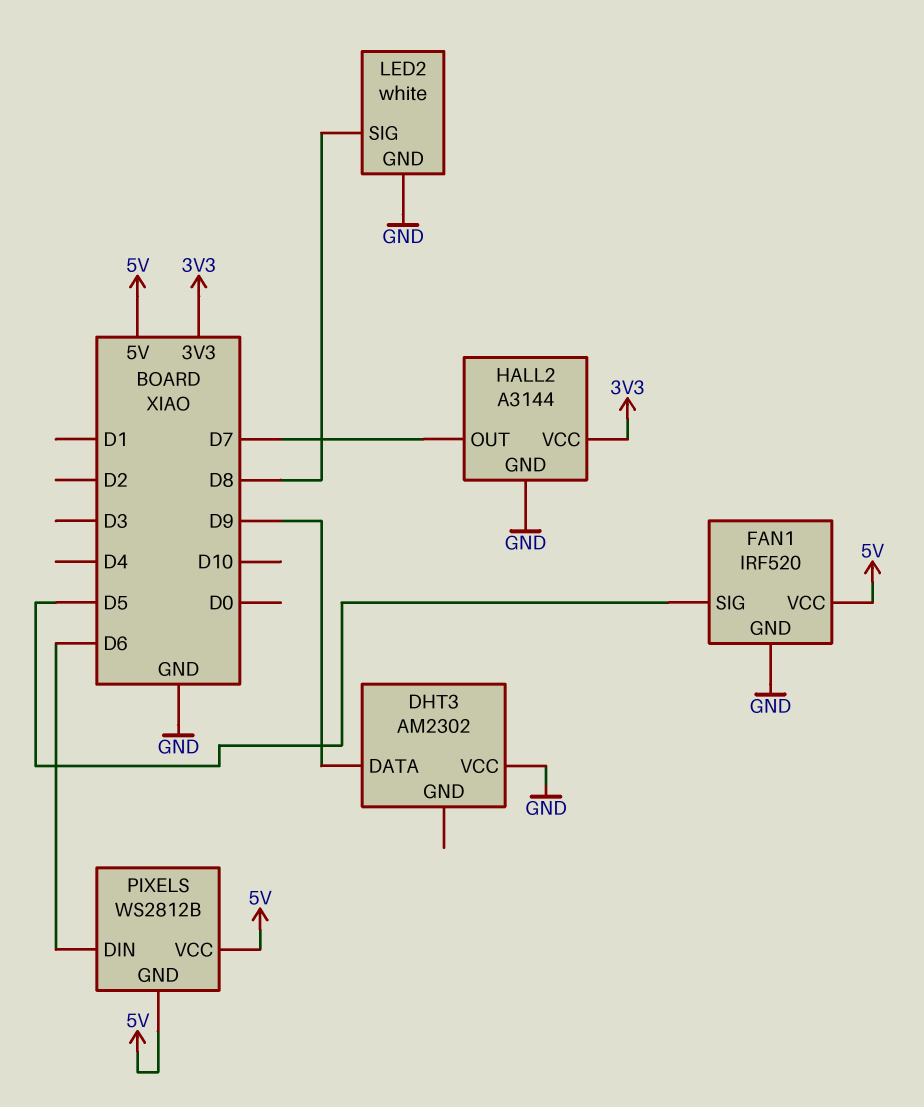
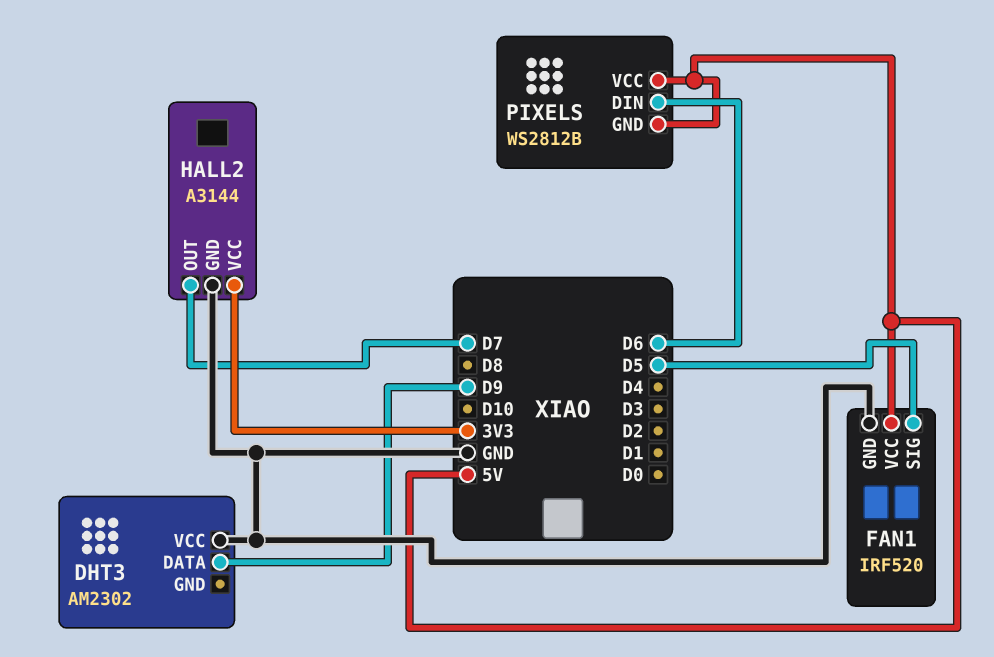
LED2: white -> none
LED2 pin GND: GND -> none
LED2 pin SIG: D8 -> none

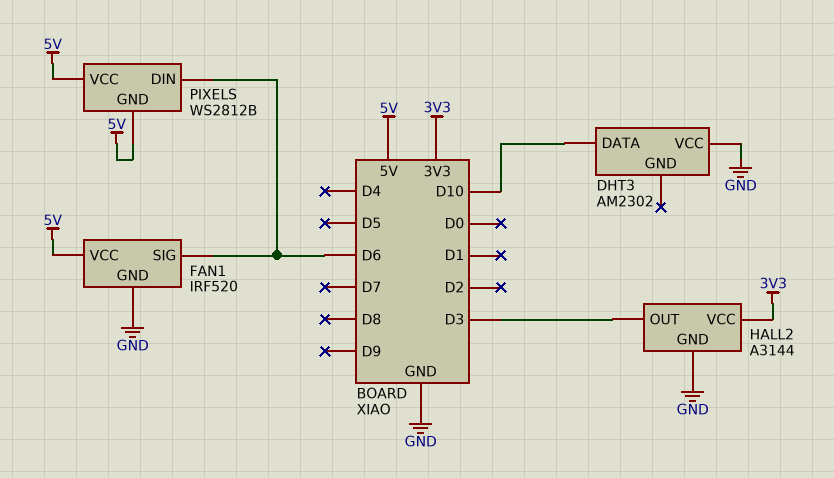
DHT3 pin DATA: D9 -> D10
FAN1 pin SIG: D5 -> D6
HALL2 pin OUT: D7 -> D3

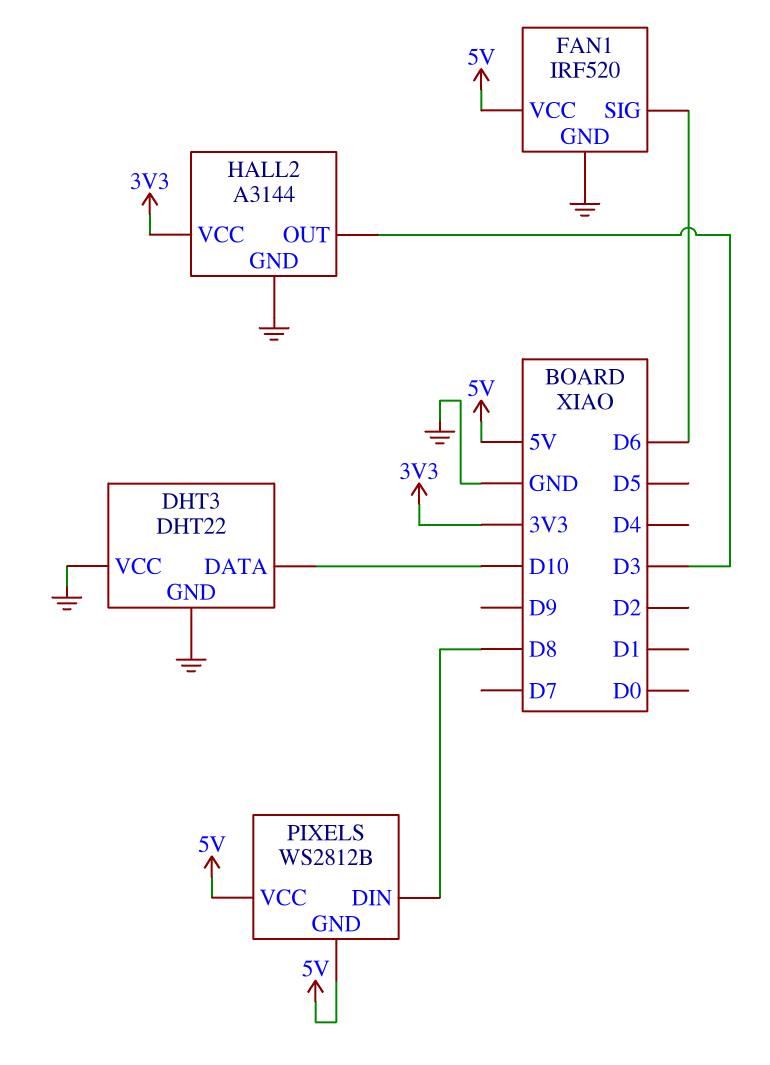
DHT3: AM2302 -> DHT22
DHT3 pin GND: none -> GND
PIXELS pin DIN: D6 -> D8

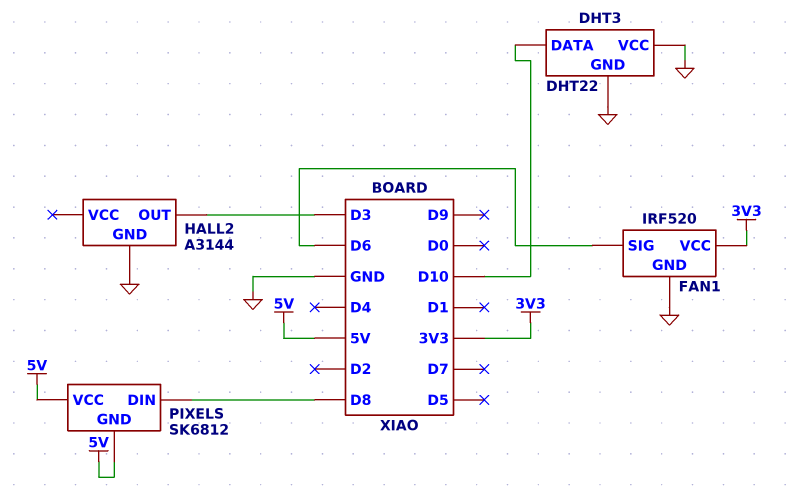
FAN1 pin VCC: 5V -> 3V3
HALL2 pin VCC: 3V3 -> none
PIXELS: WS2812B -> SK6812

